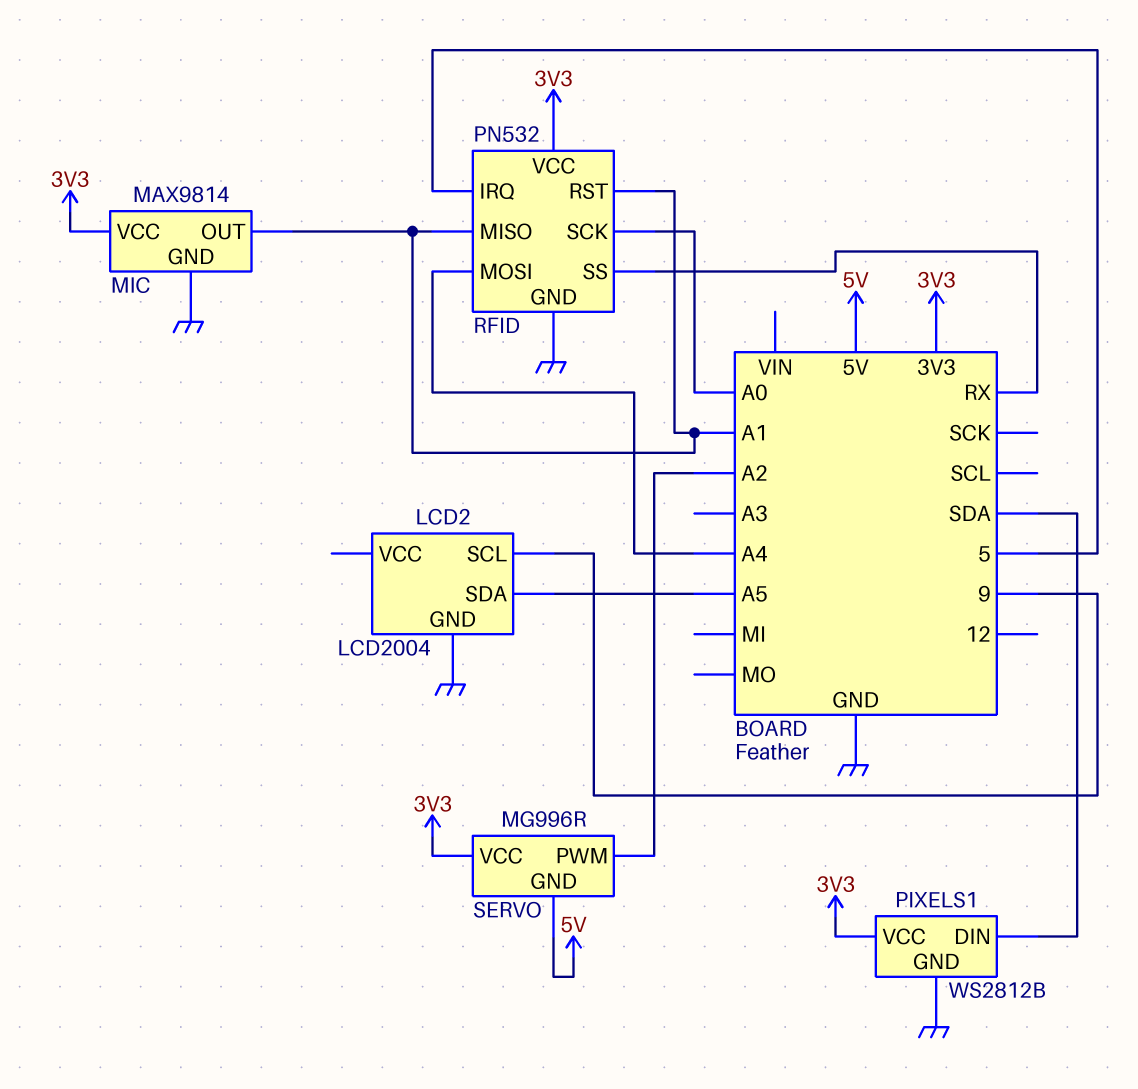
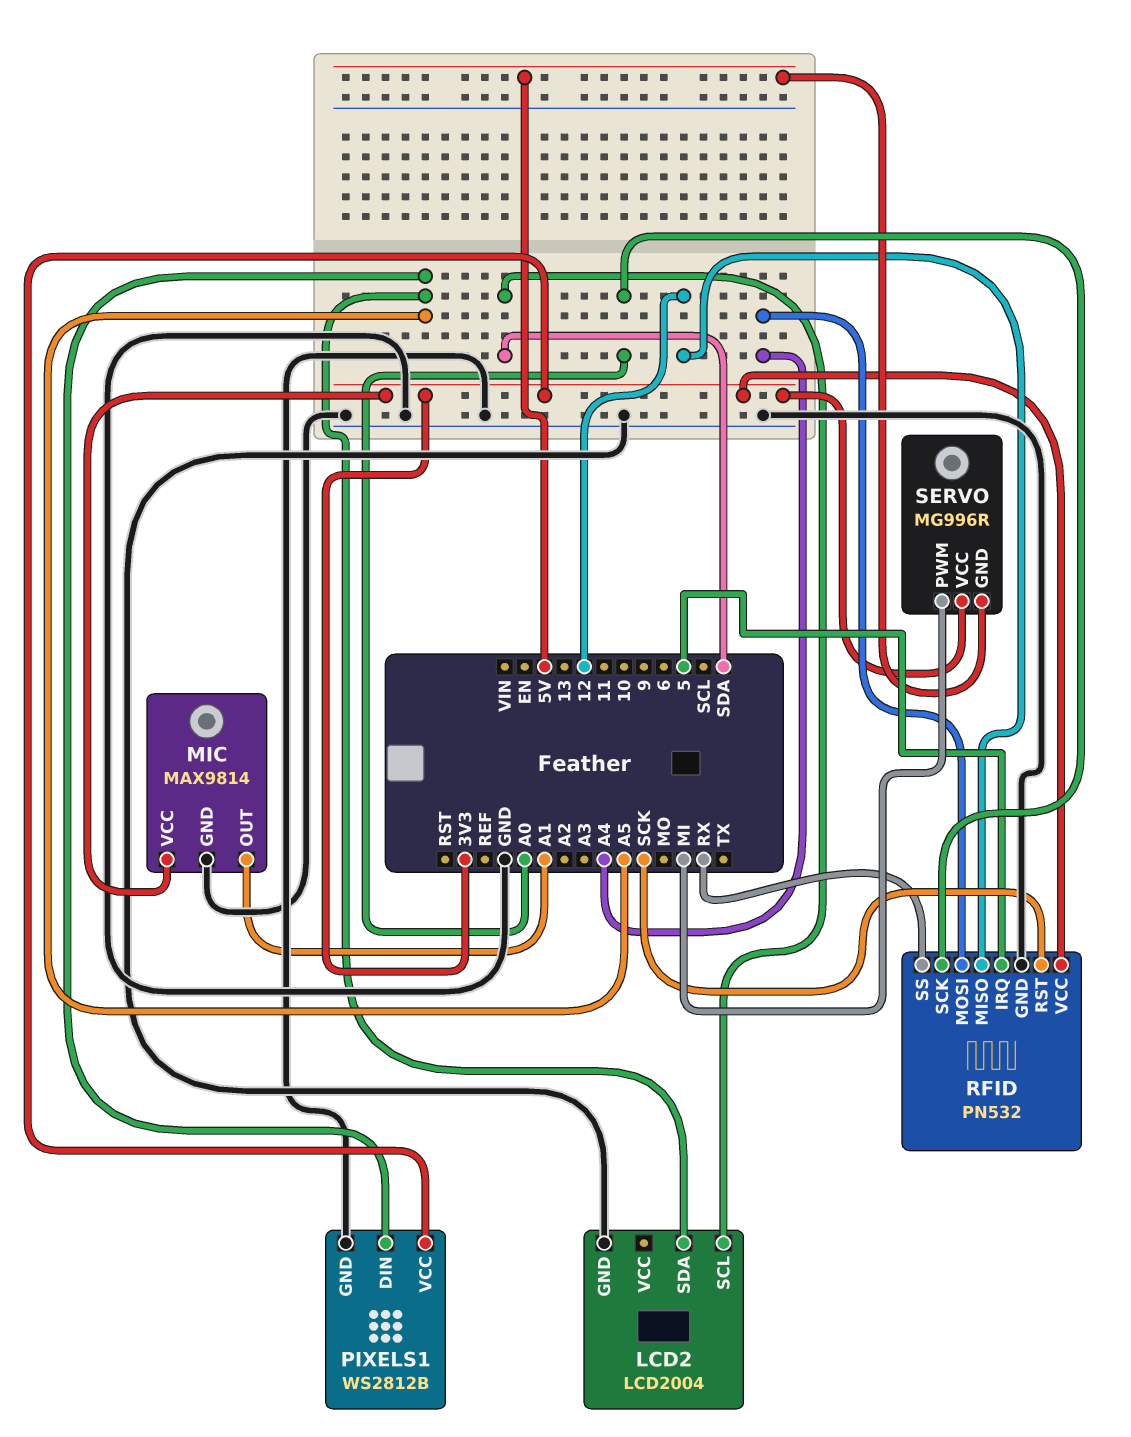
LCD2 pin SCL: 9 -> SDA
PIXELS1 pin DIN: SDA -> A5
RFID pin MISO: A1 -> 12
RFID pin RST: A1 -> SCK
SERVO pin PWM: A2 -> MI

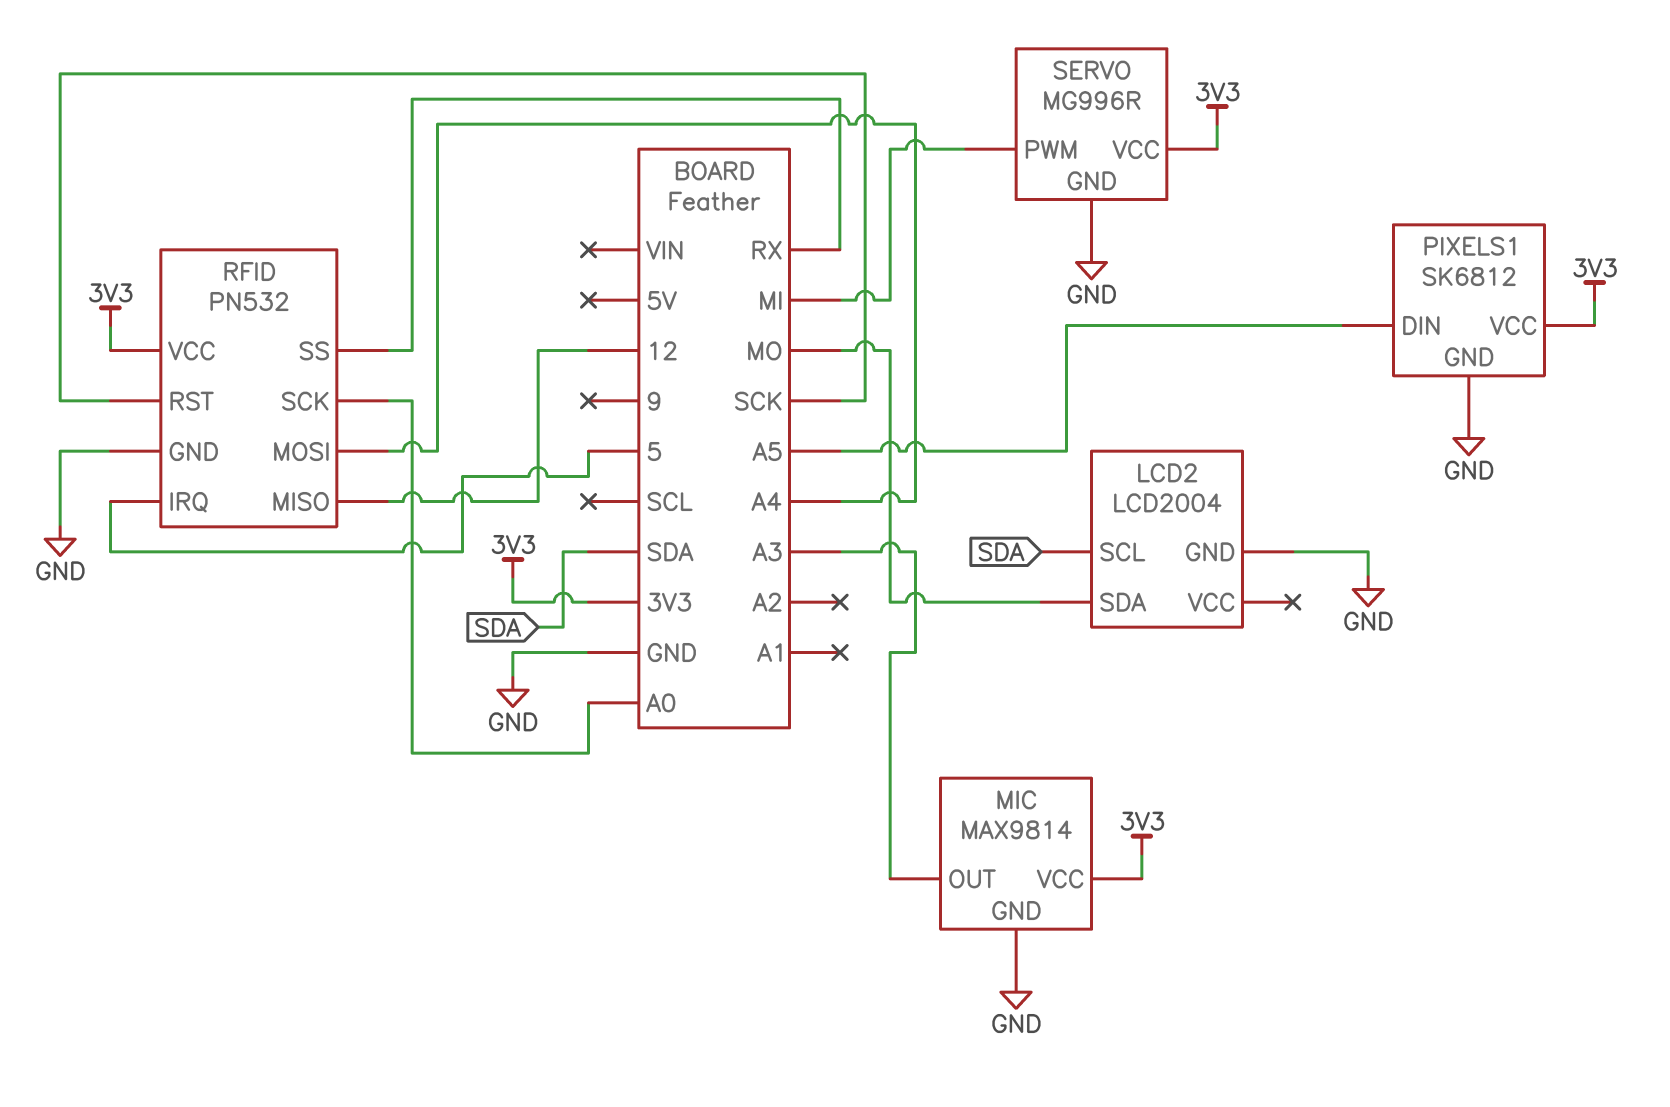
LCD2 pin SDA: A5 -> MO
MIC pin OUT: A1 -> A3
PIXELS1: WS2812B -> SK6812
SERVO pin GND: 5V -> GND

